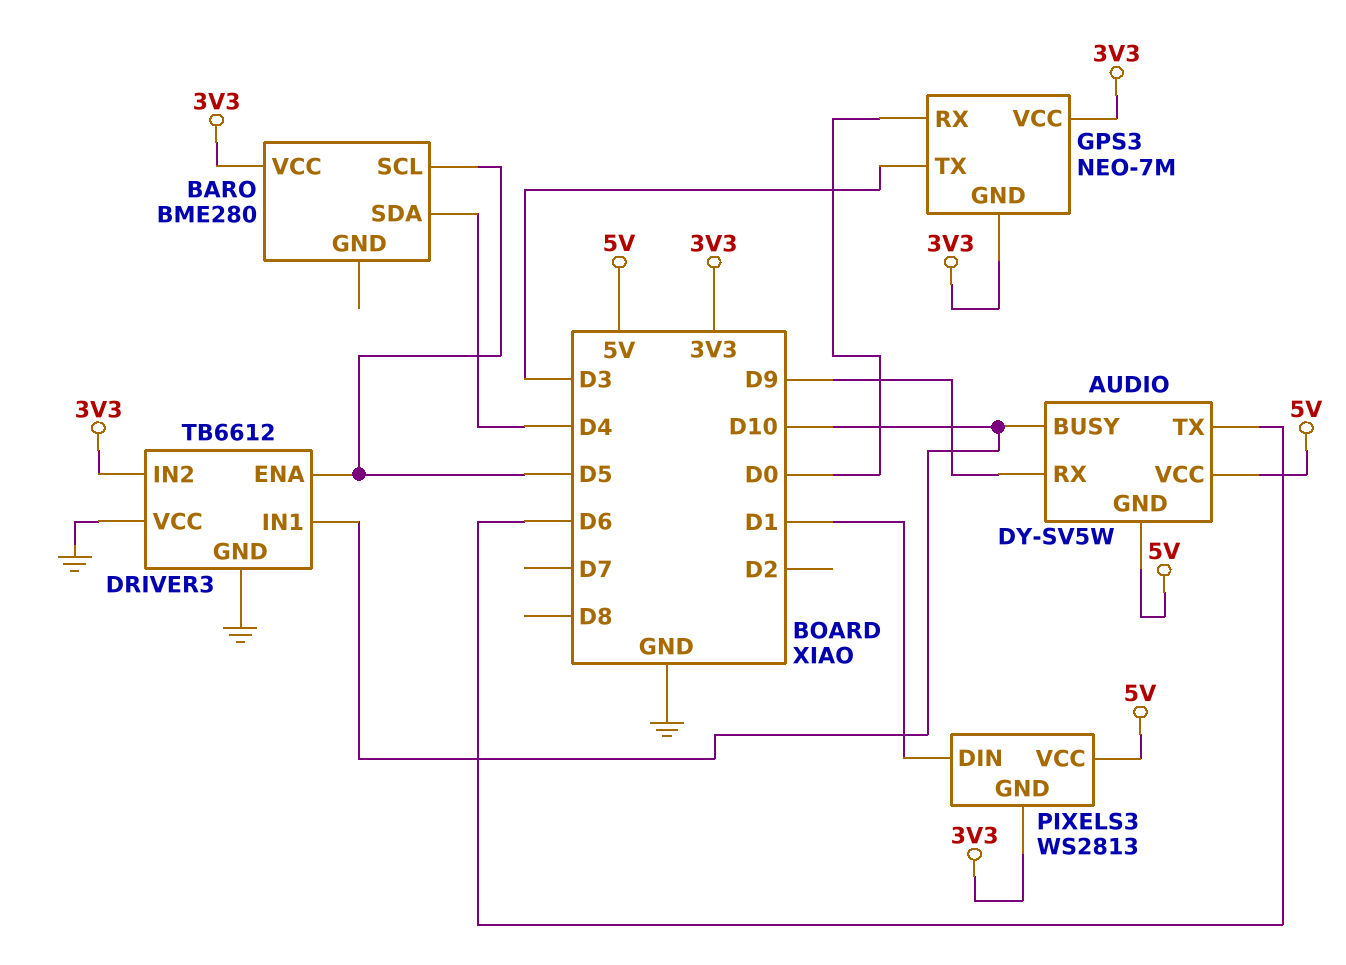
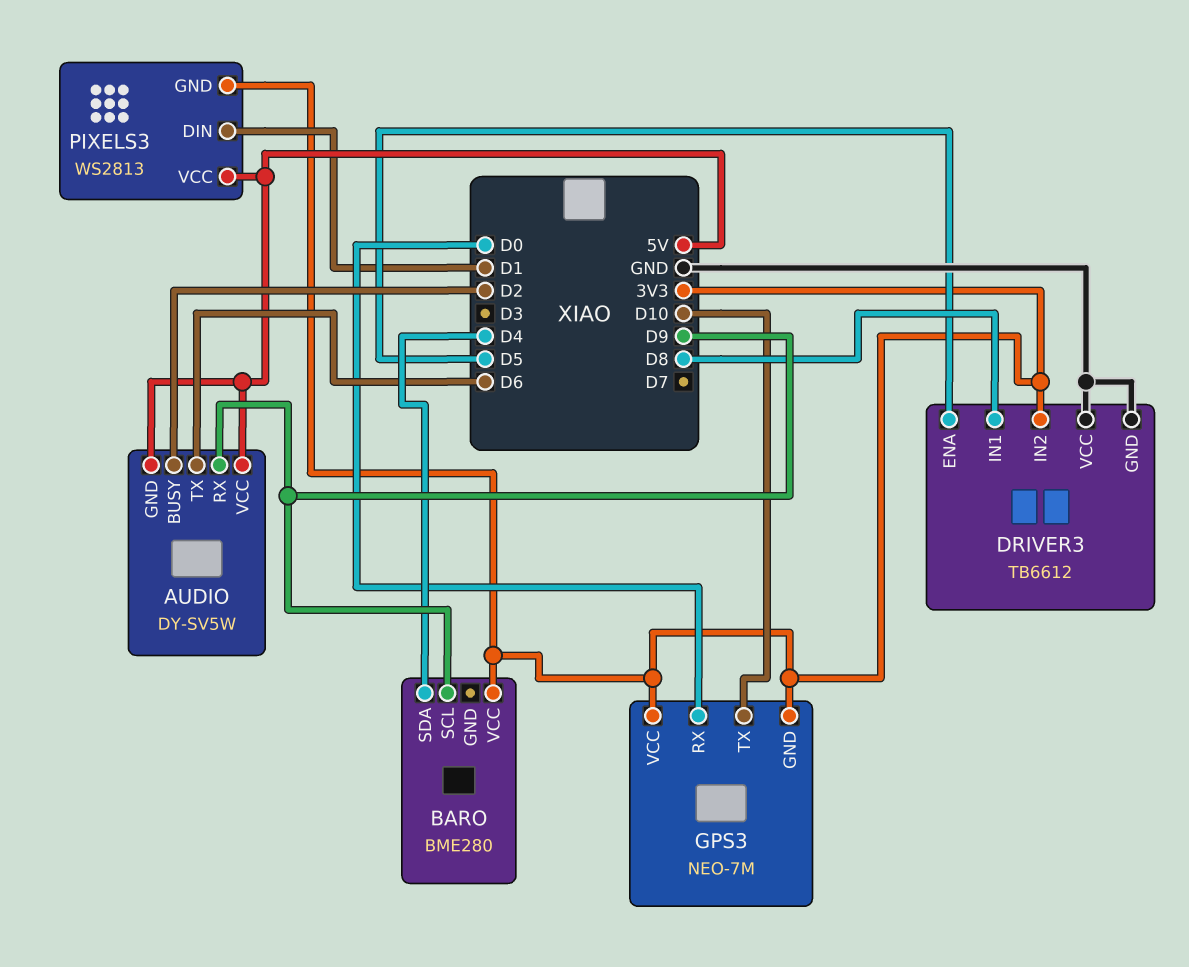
AUDIO pin BUSY: D10 -> D2
BARO pin SCL: D5 -> D9
DRIVER3 pin IN1: D10 -> D8
GPS3 pin TX: D3 -> D10

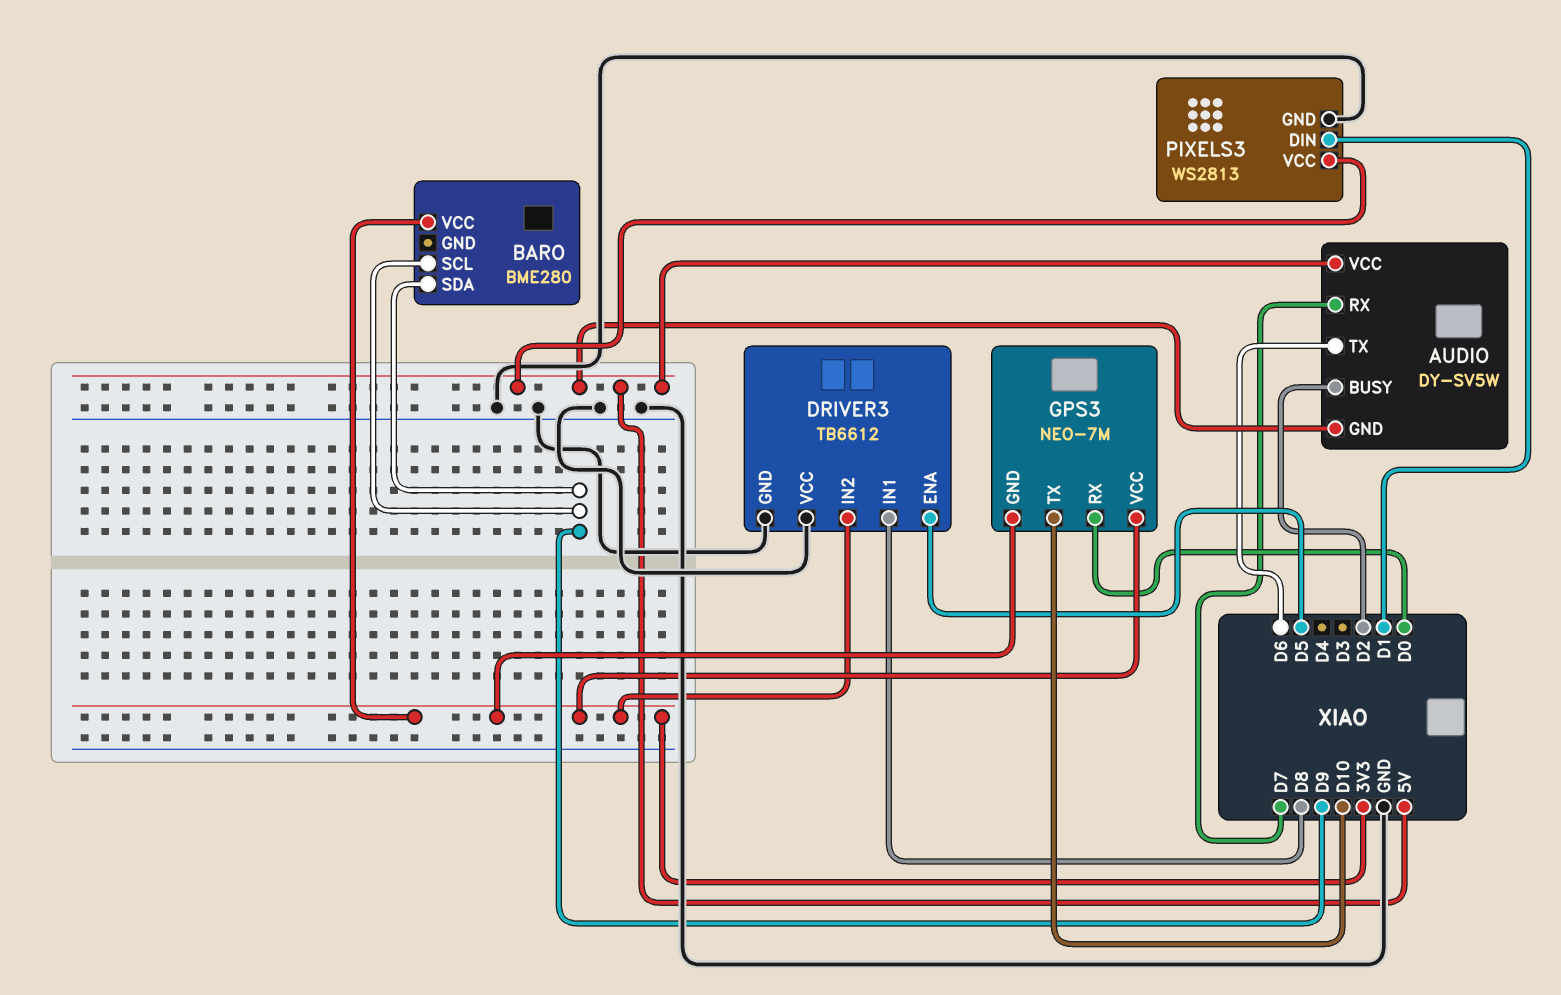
AUDIO pin RX: D9 -> D7
BARO pin SDA: D4 -> D9
PIXELS3 pin GND: 3V3 -> GND

